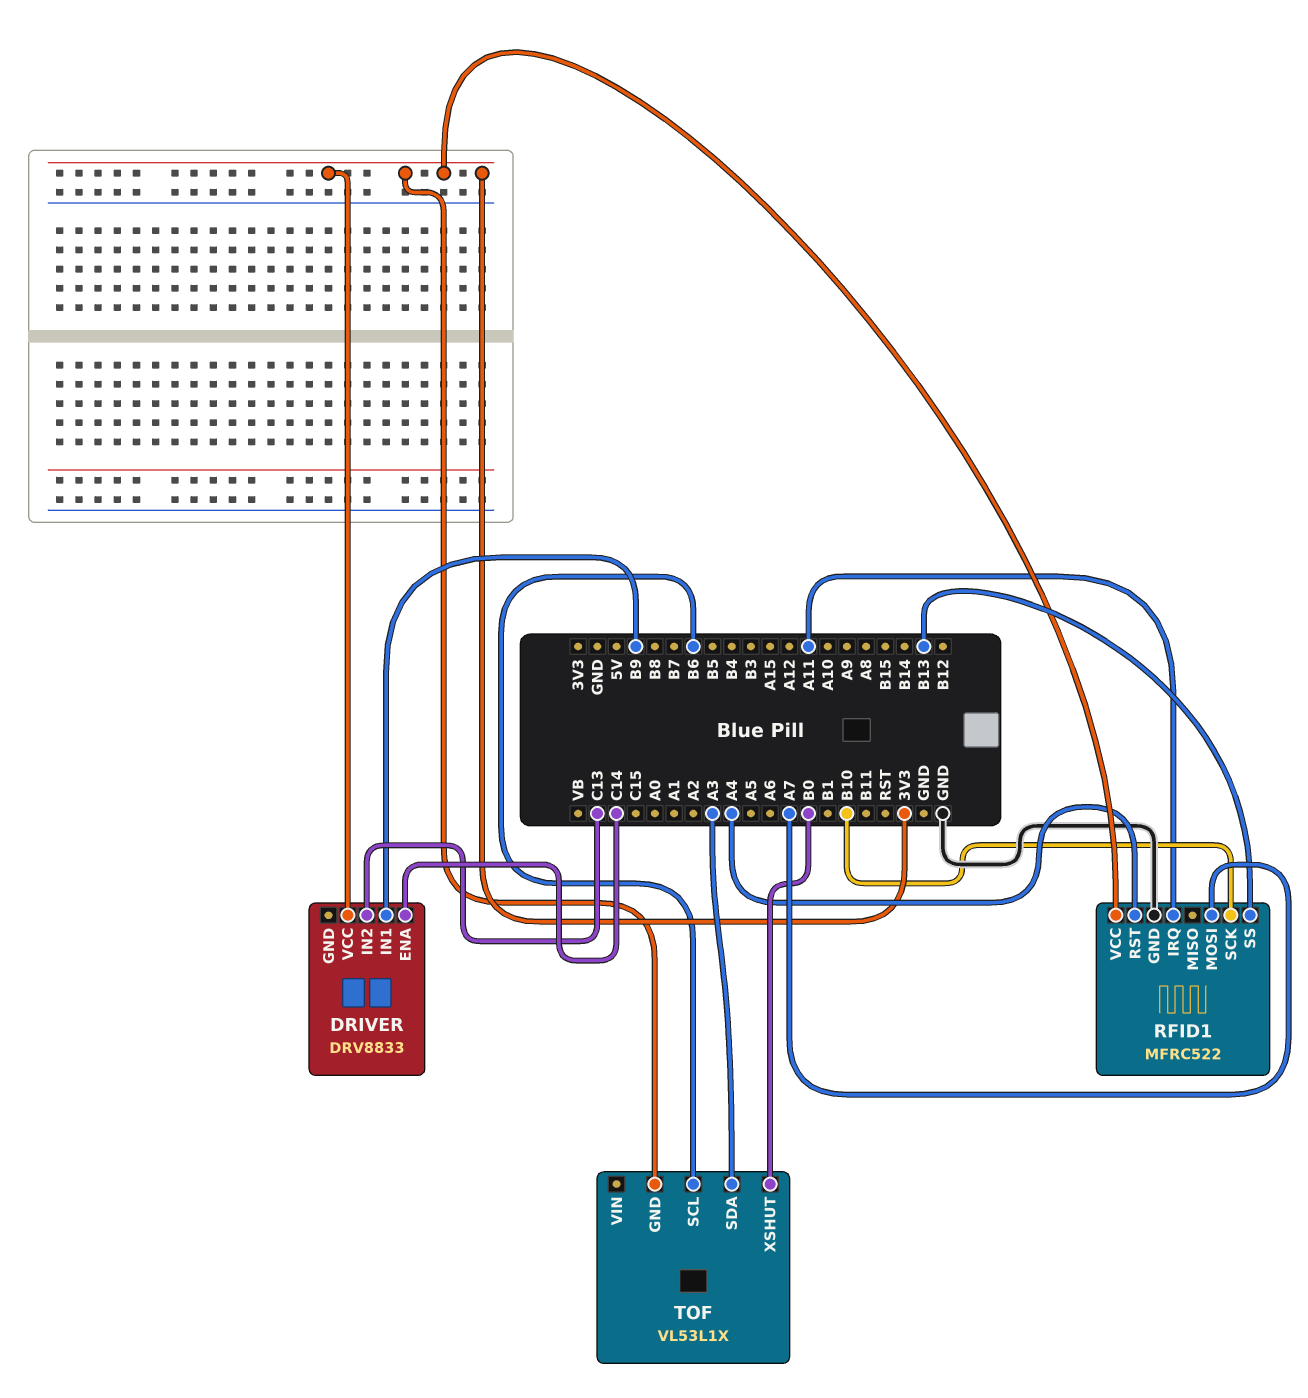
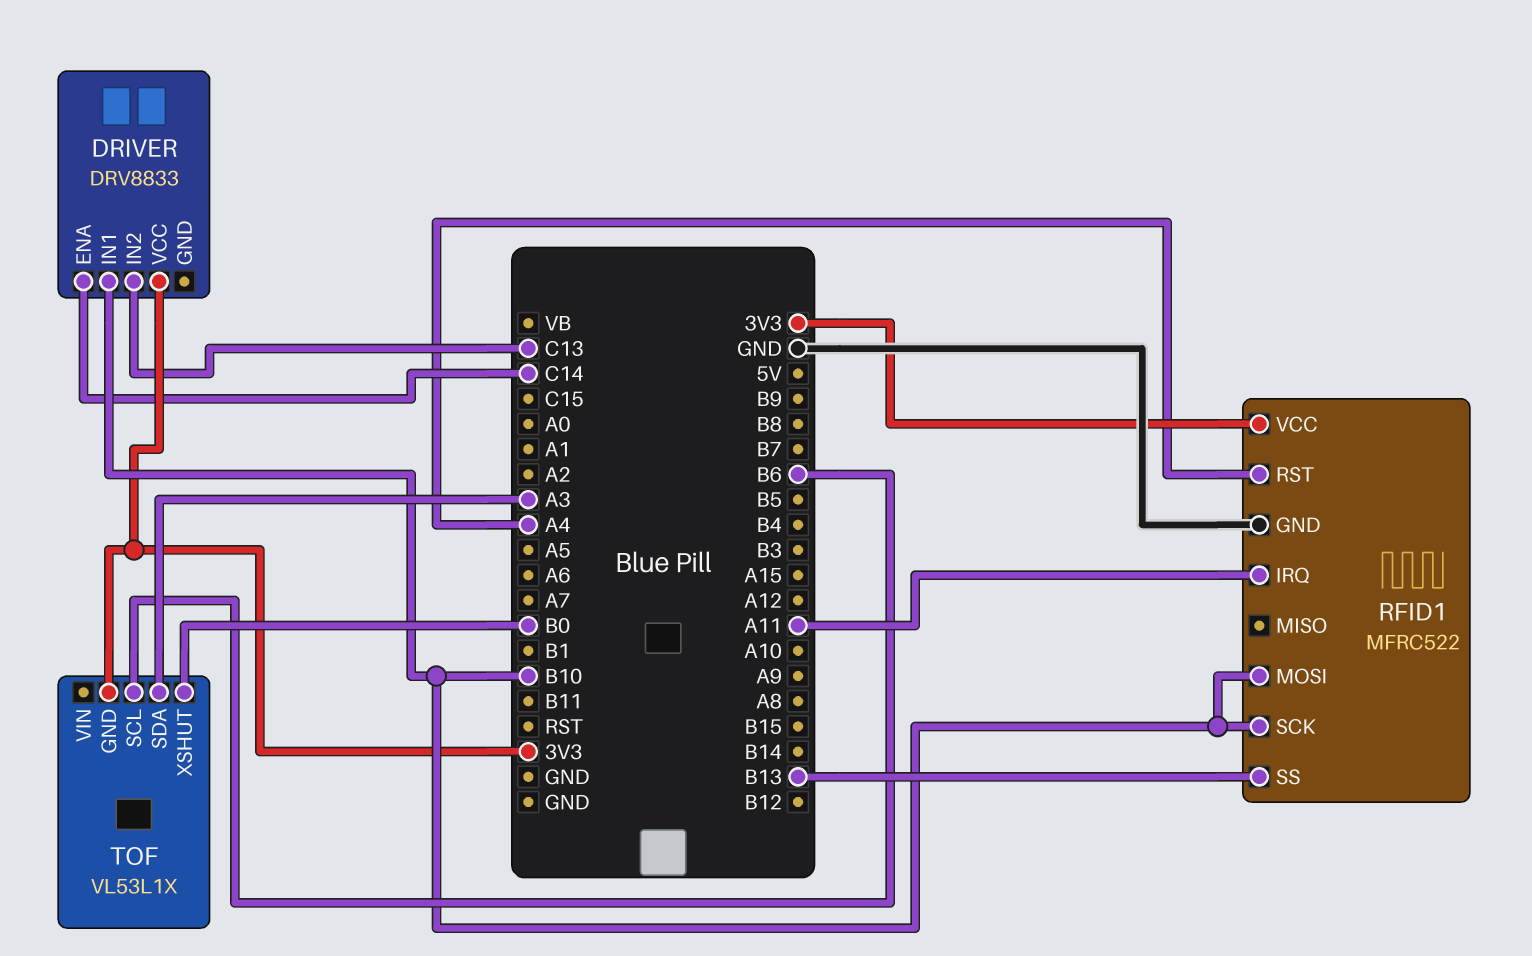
DRIVER pin IN1: B9 -> B10
RFID1 pin MOSI: A7 -> B10

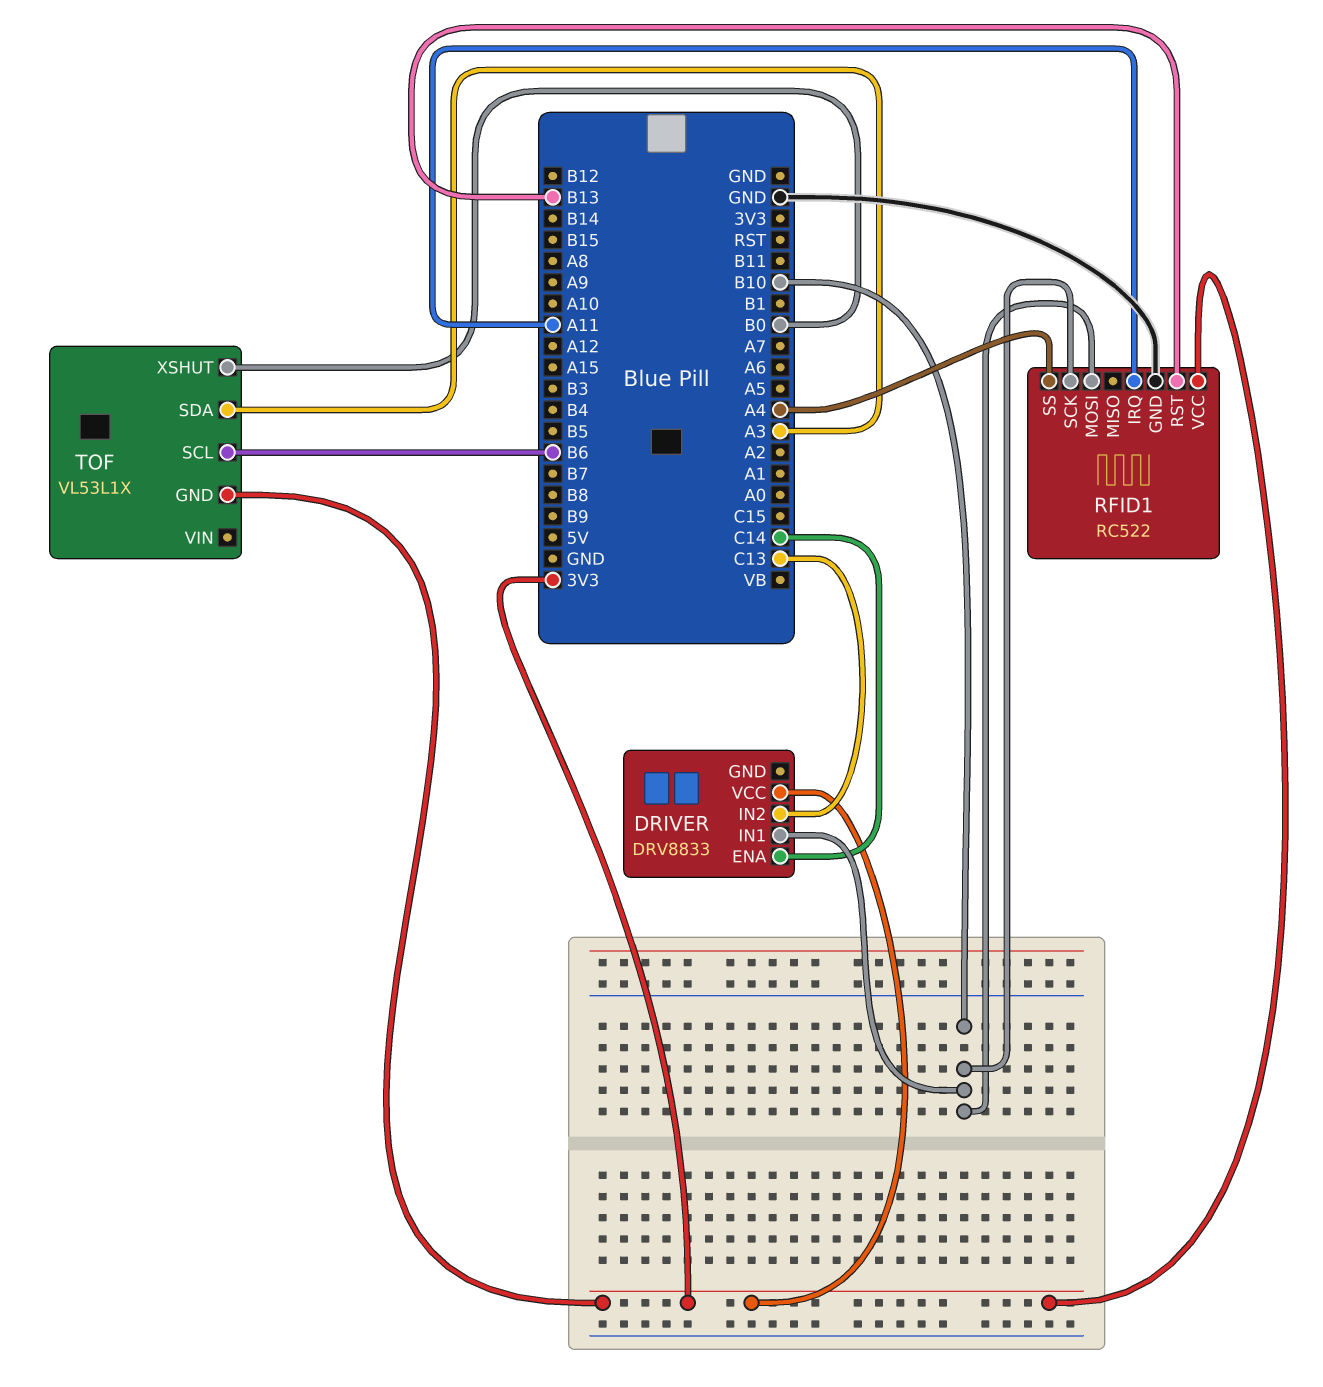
RFID1: MFRC522 -> RC522
RFID1 pin RST: A4 -> B13
RFID1 pin SS: B13 -> A4

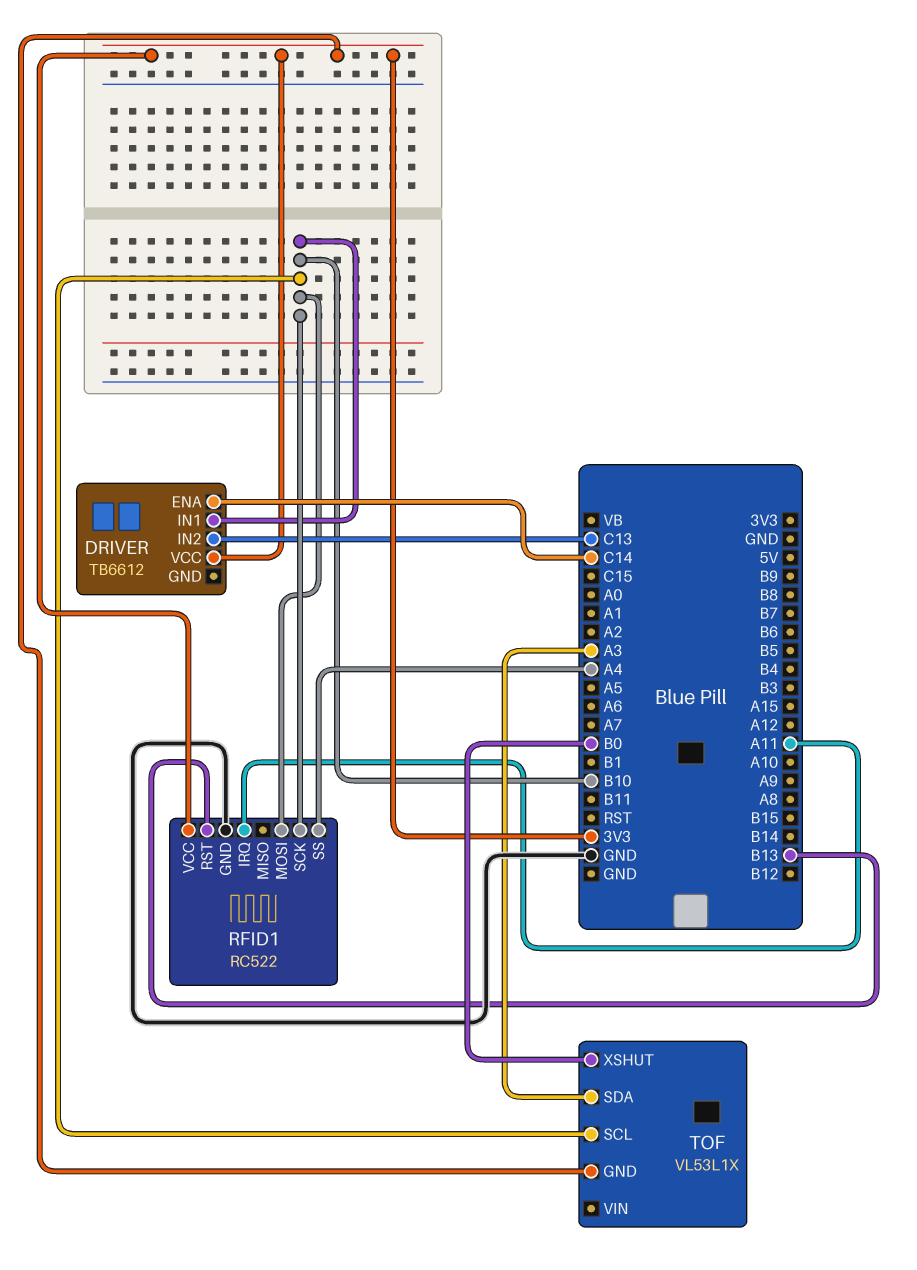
DRIVER: DRV8833 -> TB6612
TOF pin SCL: B6 -> B10

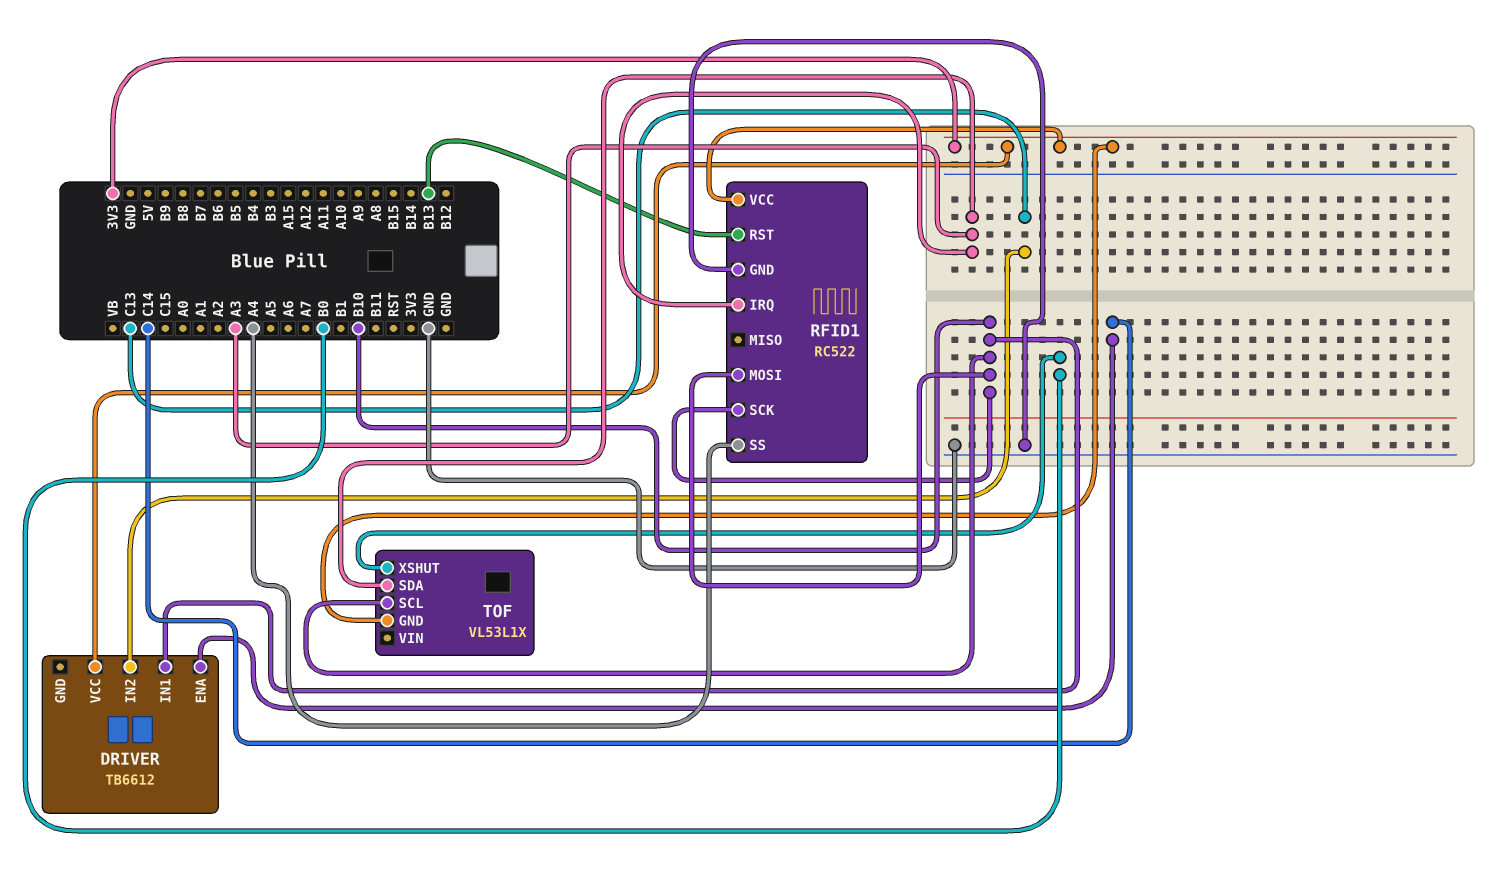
RFID1 pin IRQ: A11 -> A3

